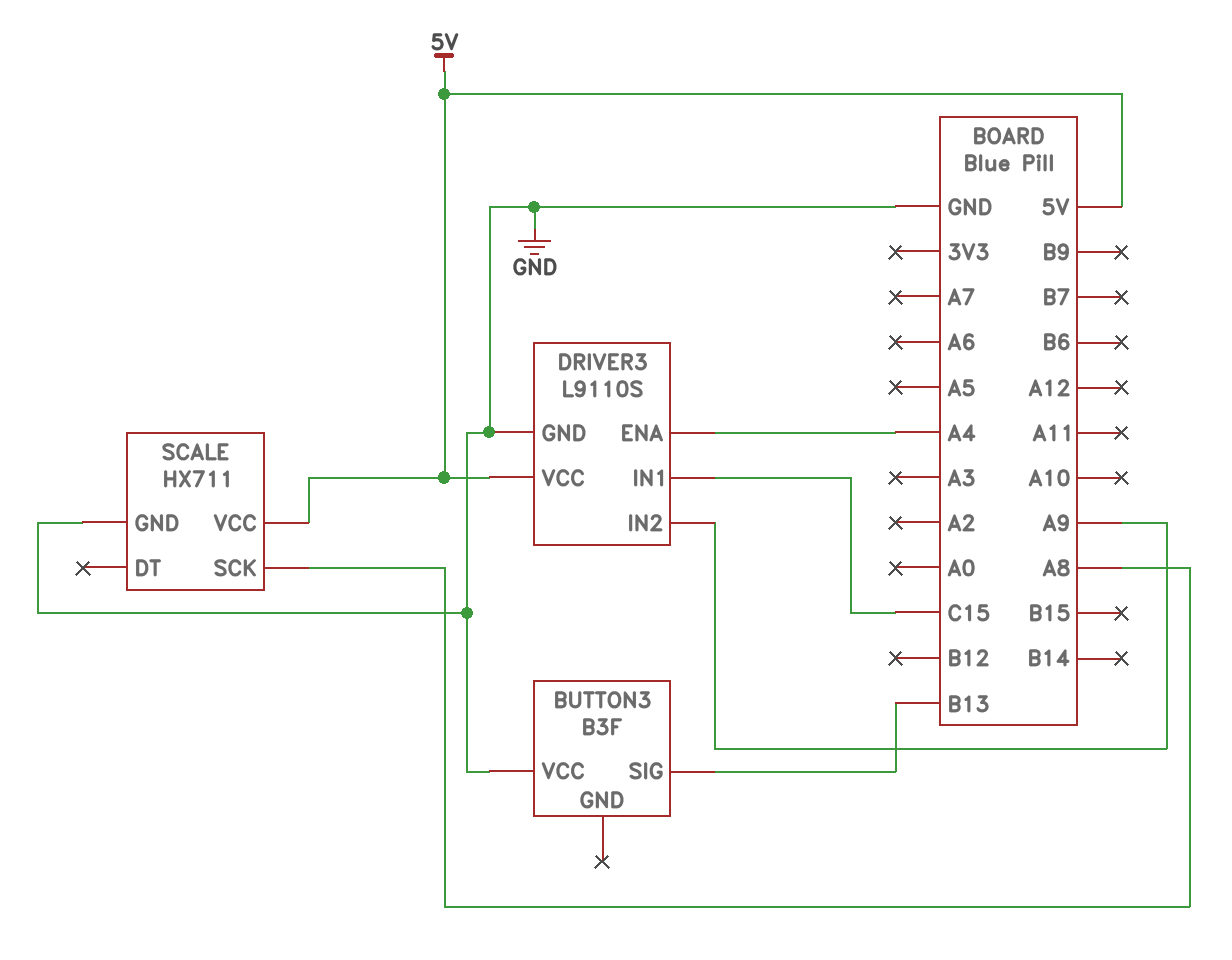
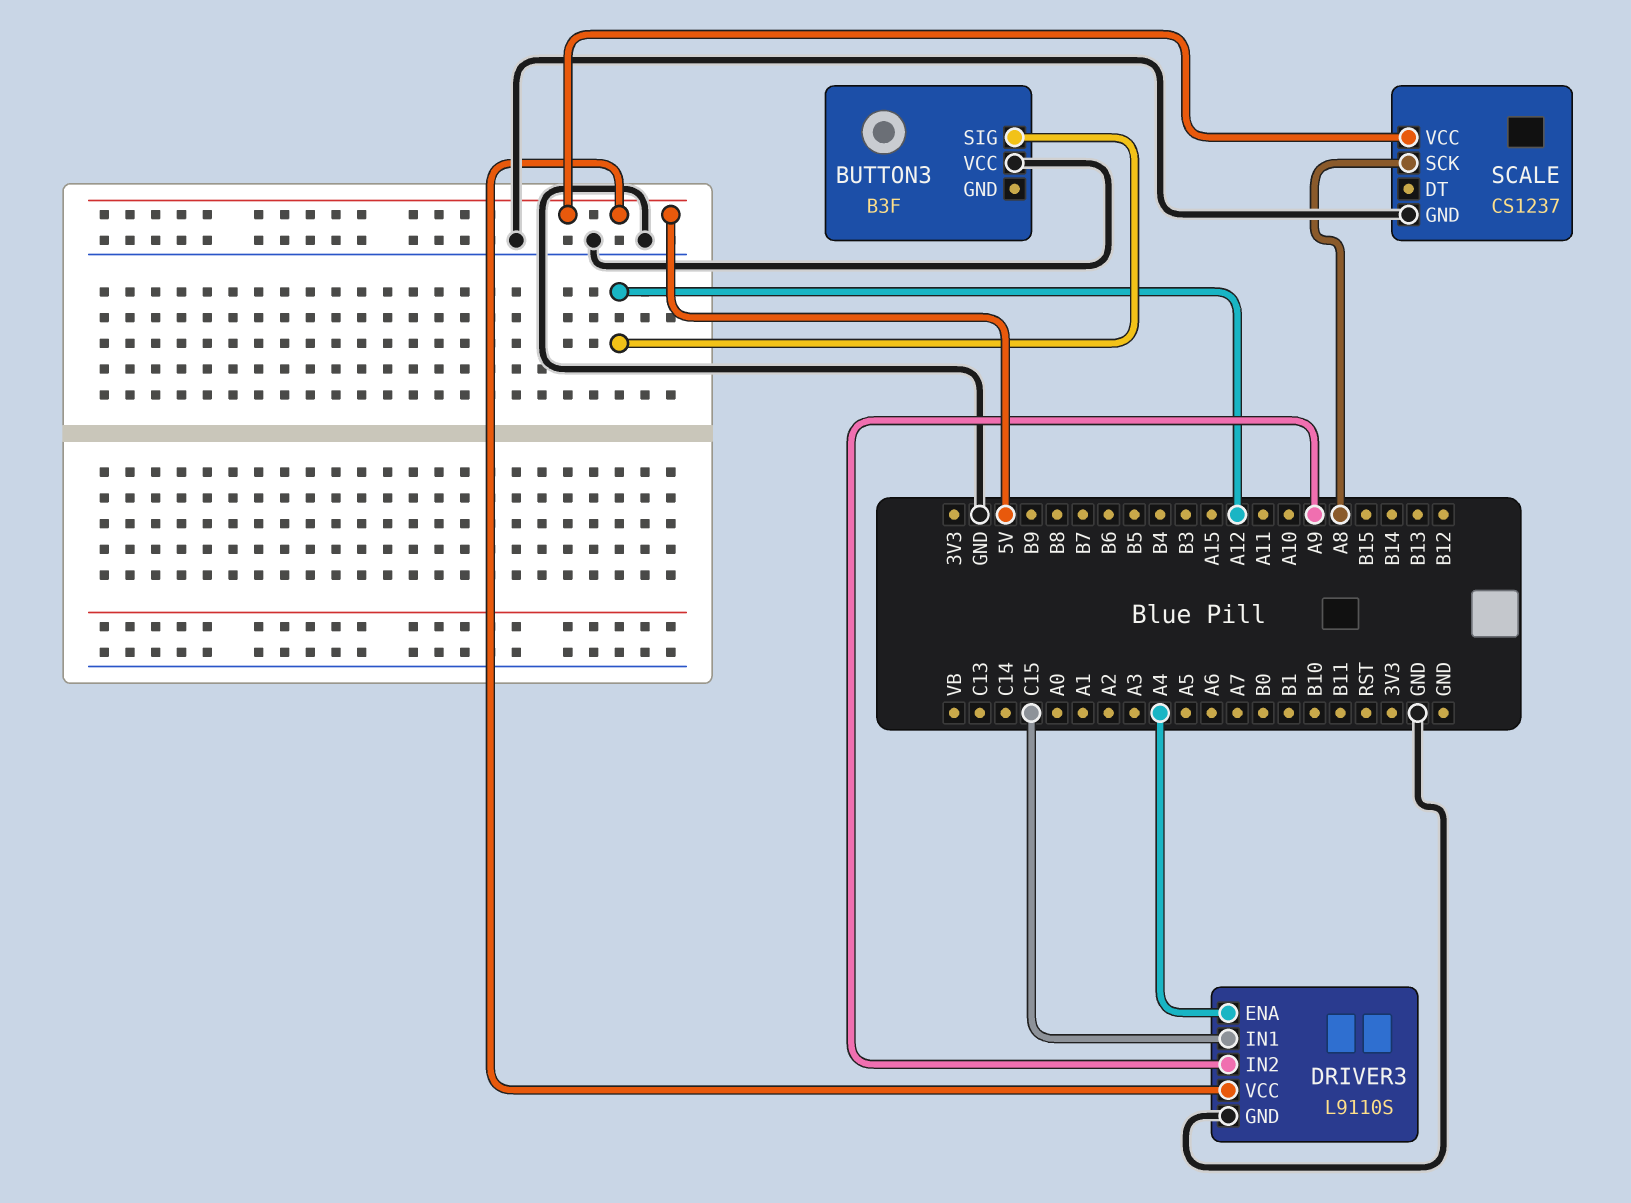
BUTTON3 pin SIG: B13 -> A12
SCALE: HX711 -> CS1237

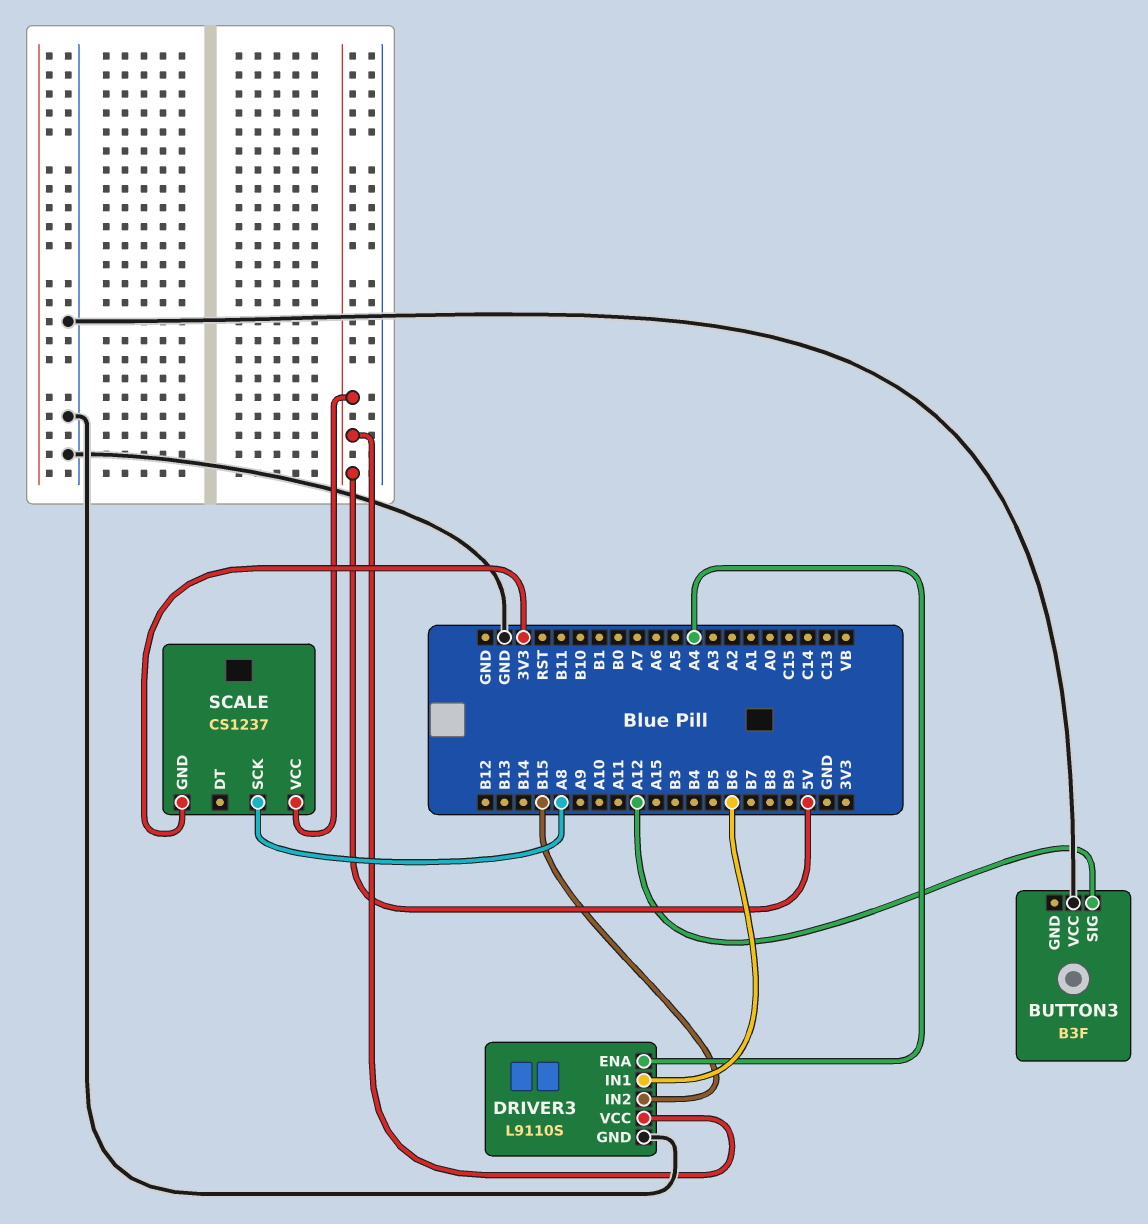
DRIVER3 pin IN1: C15 -> B6
DRIVER3 pin IN2: A9 -> B15
SCALE pin GND: GND -> 3V3

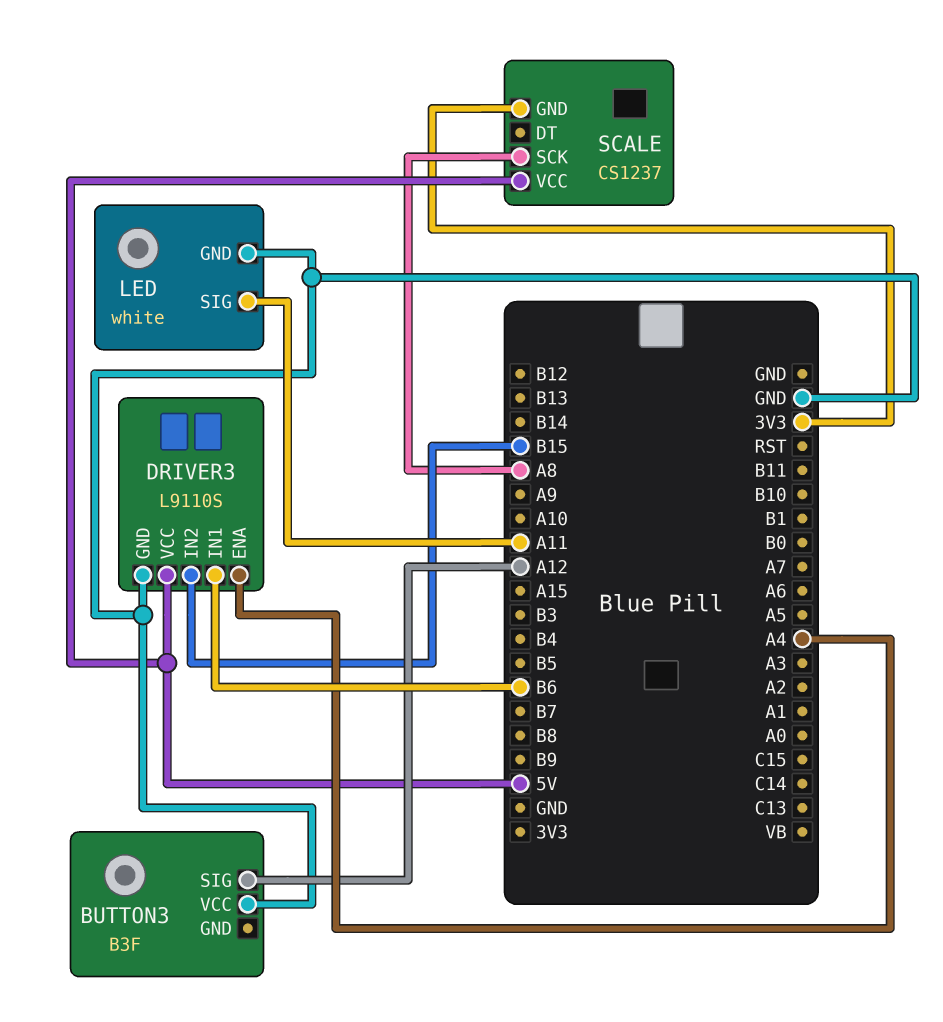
LED: none -> white
LED pin GND: none -> GND
LED pin SIG: none -> A11

